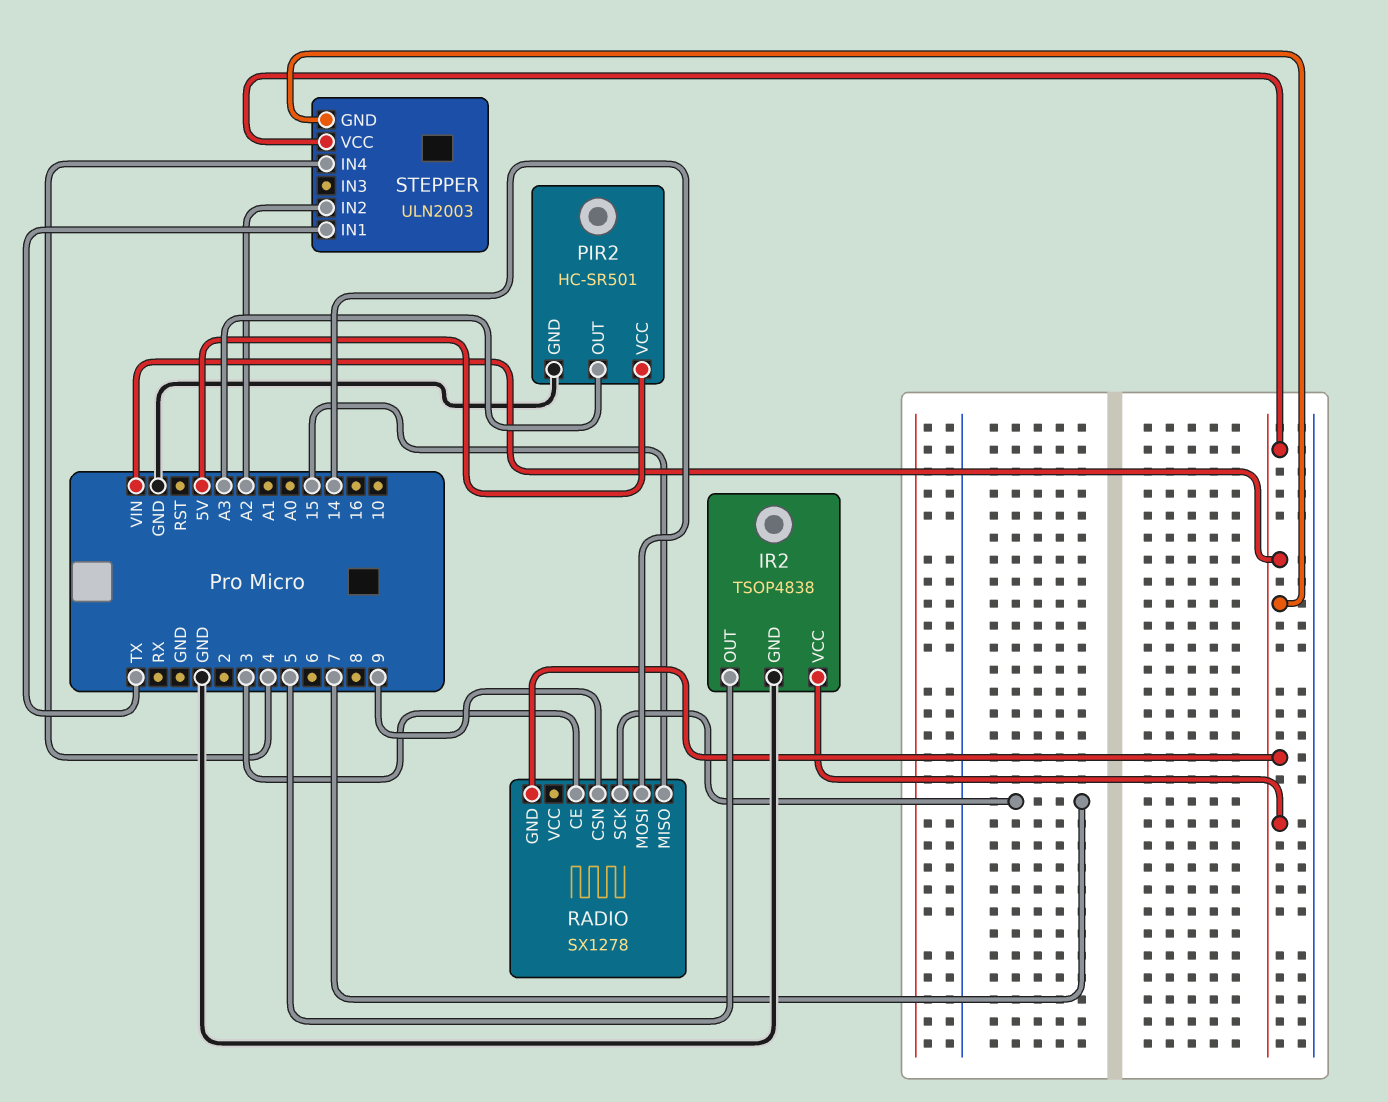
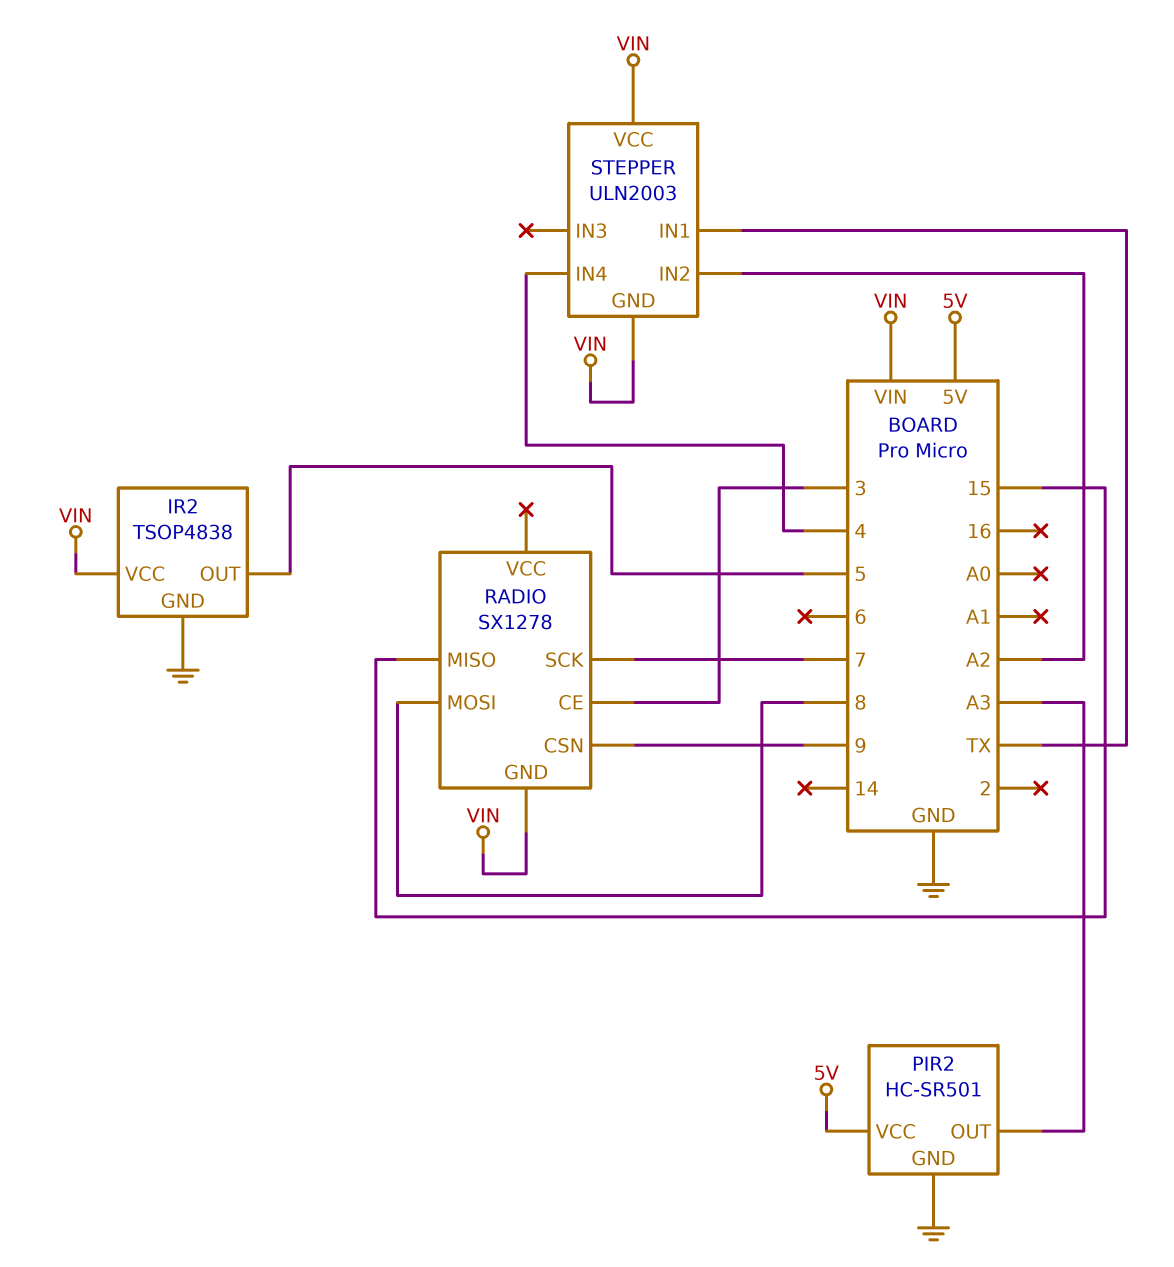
RADIO pin MOSI: 14 -> 8

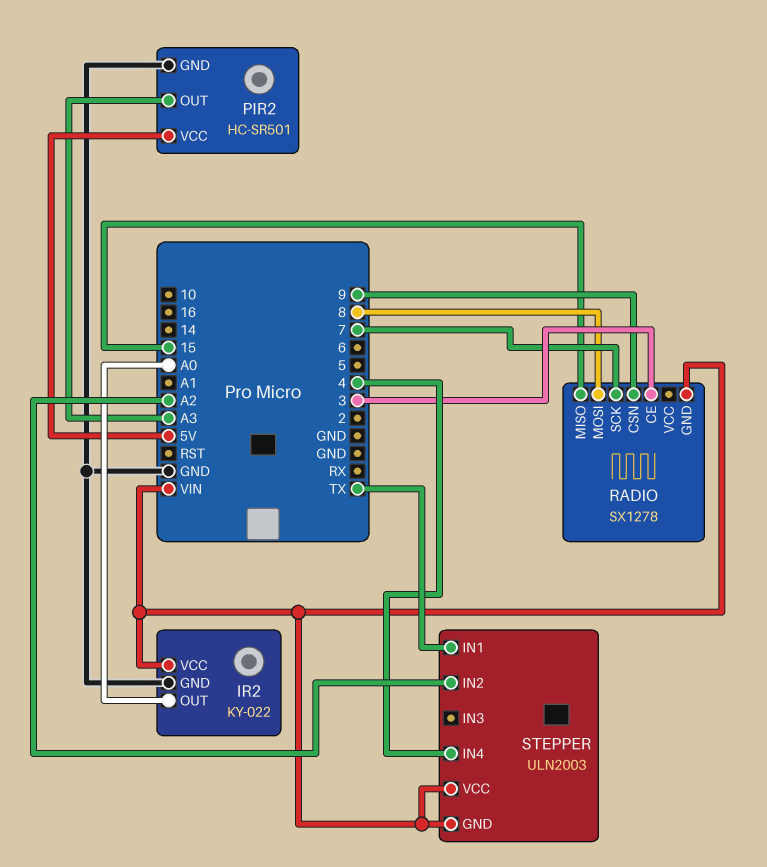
IR2: TSOP4838 -> KY-022
IR2 pin OUT: 5 -> A0

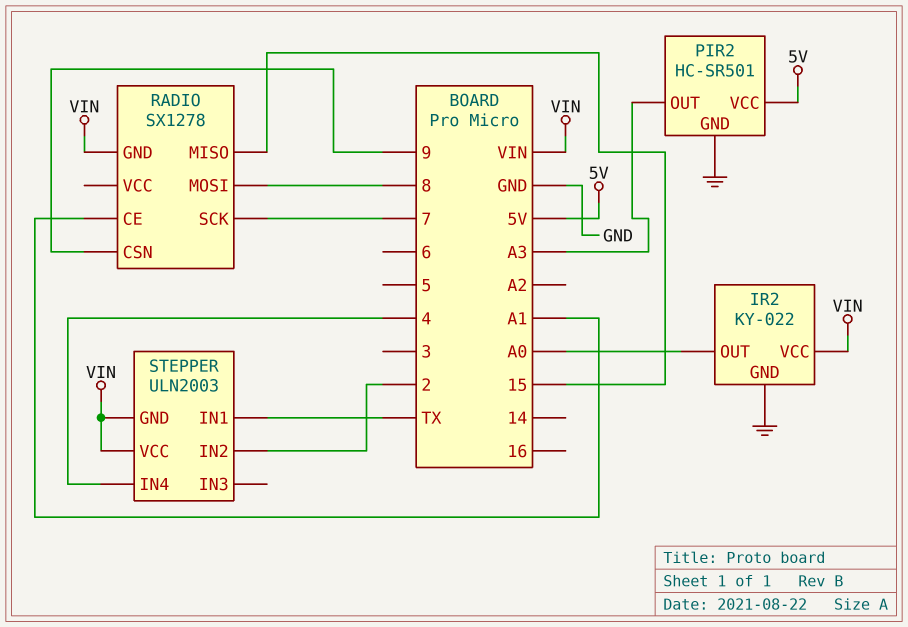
RADIO pin CE: 3 -> A1
STEPPER pin IN2: A2 -> 2

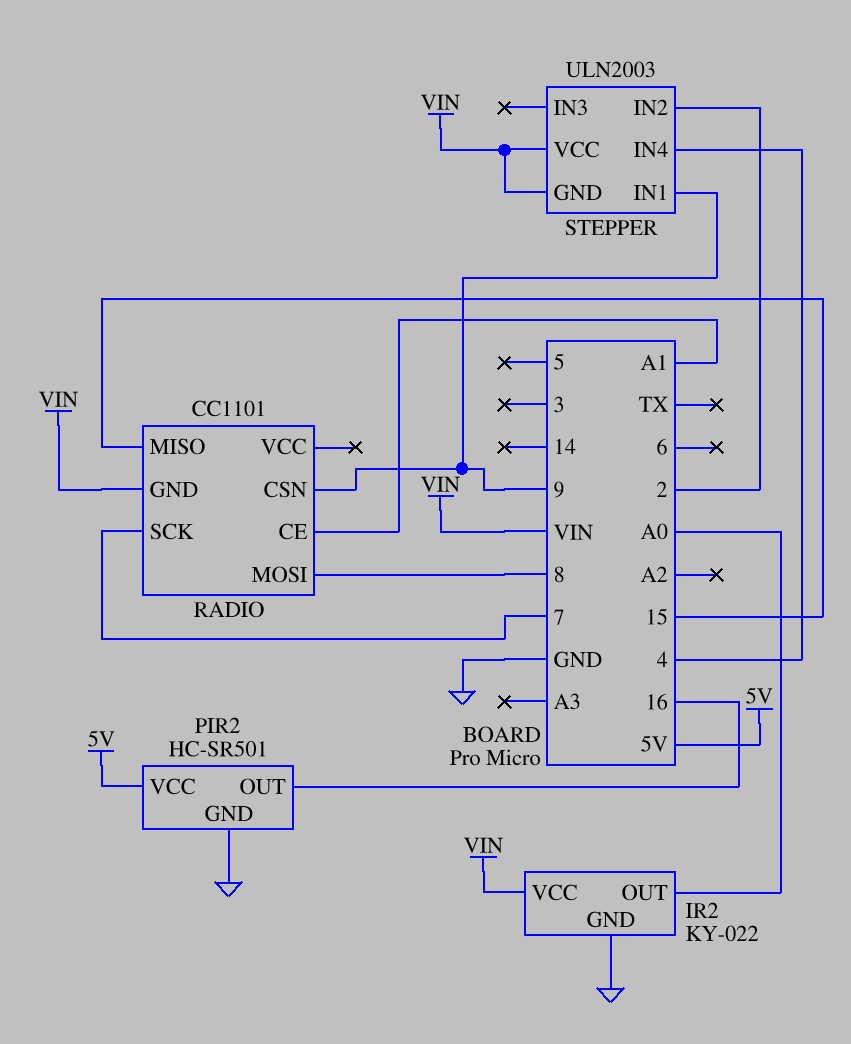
PIR2 pin OUT: A3 -> 16
RADIO: SX1278 -> CC1101
STEPPER pin IN1: TX -> 9

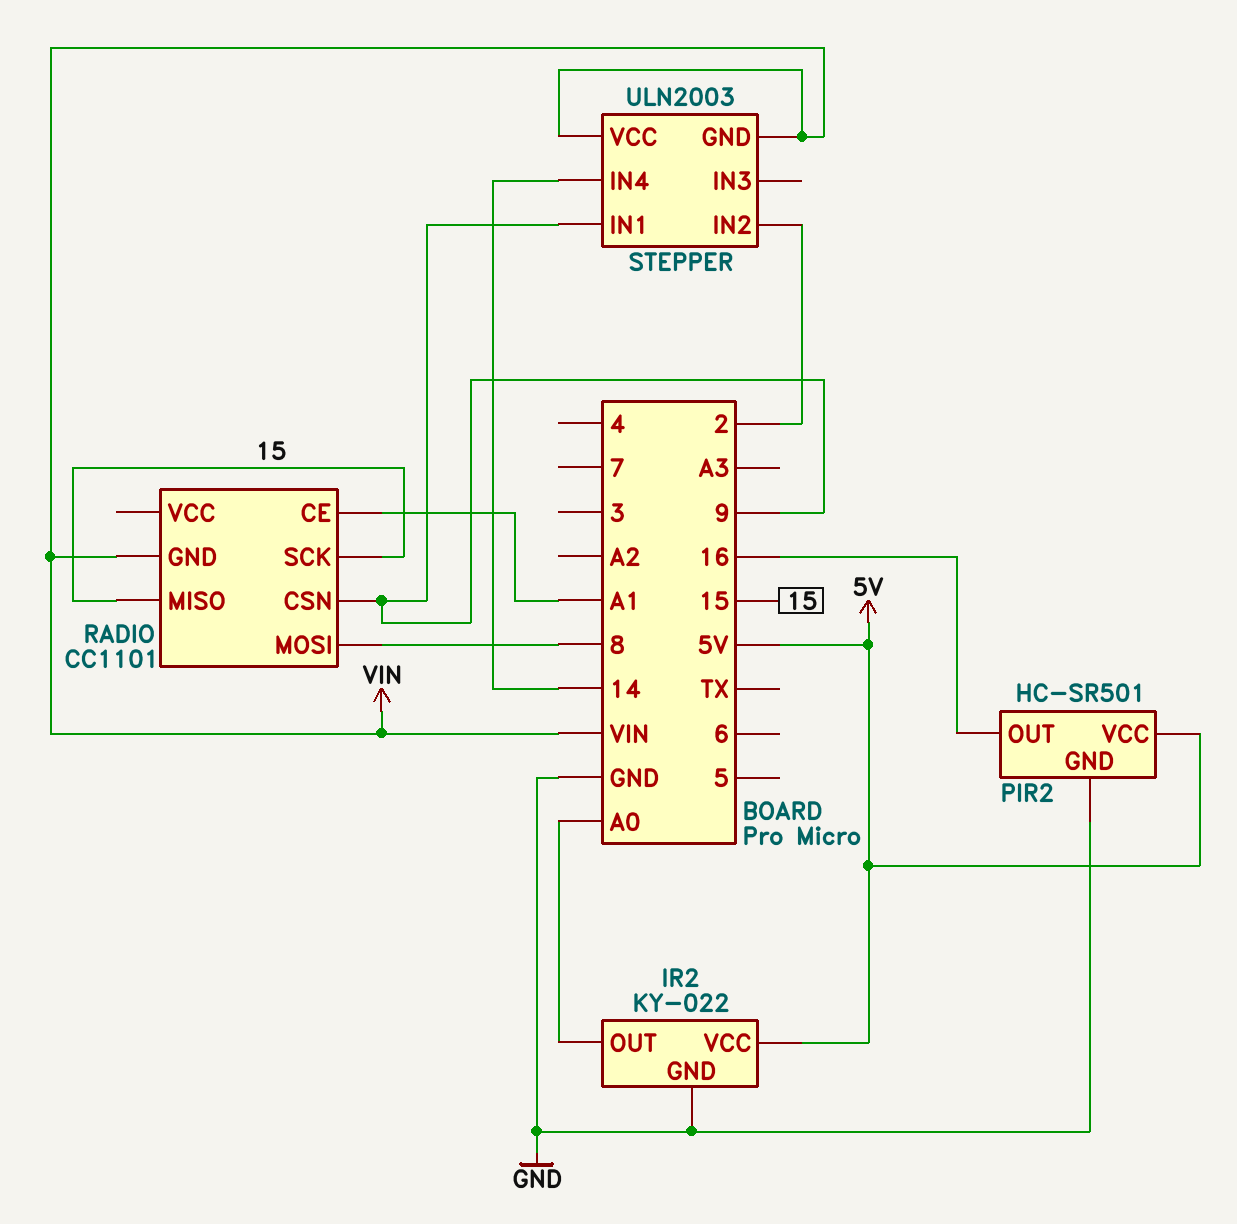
IR2 pin VCC: VIN -> 5V
RADIO pin SCK: 7 -> 15
STEPPER pin IN4: 4 -> 14

